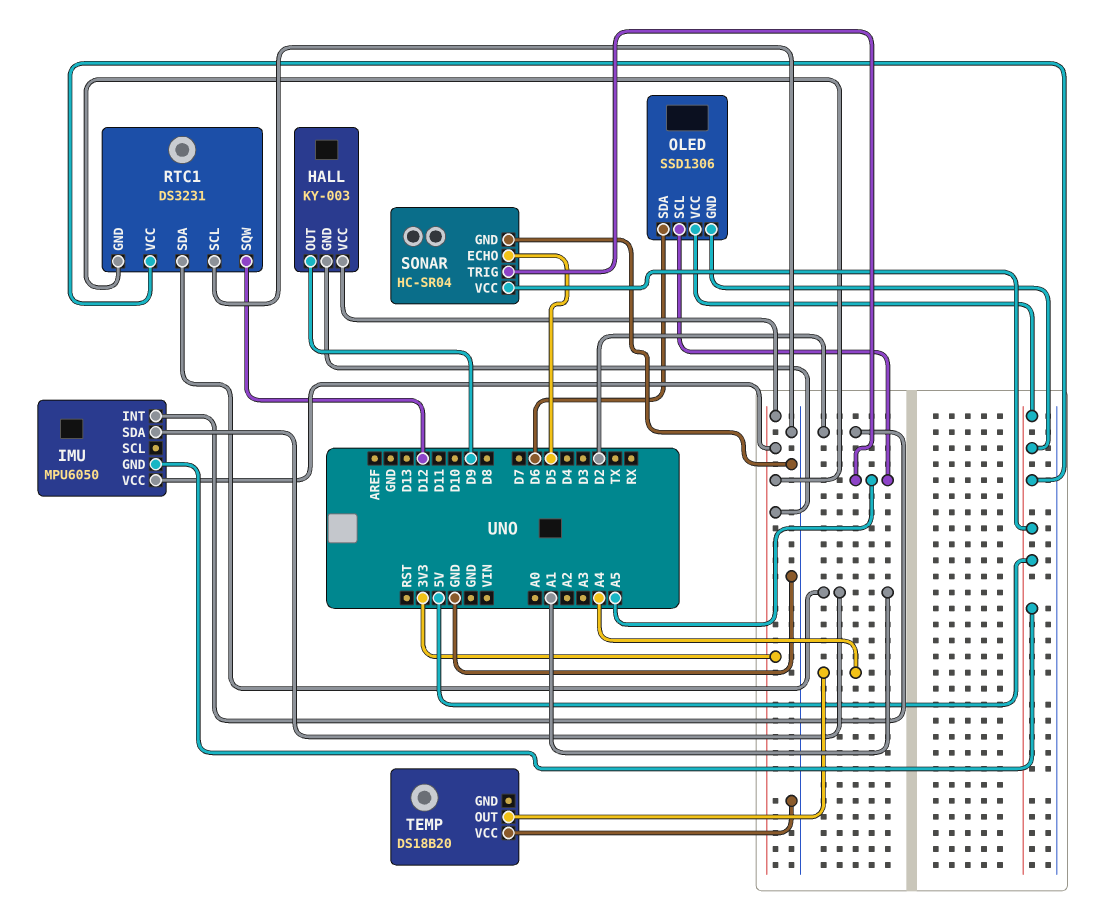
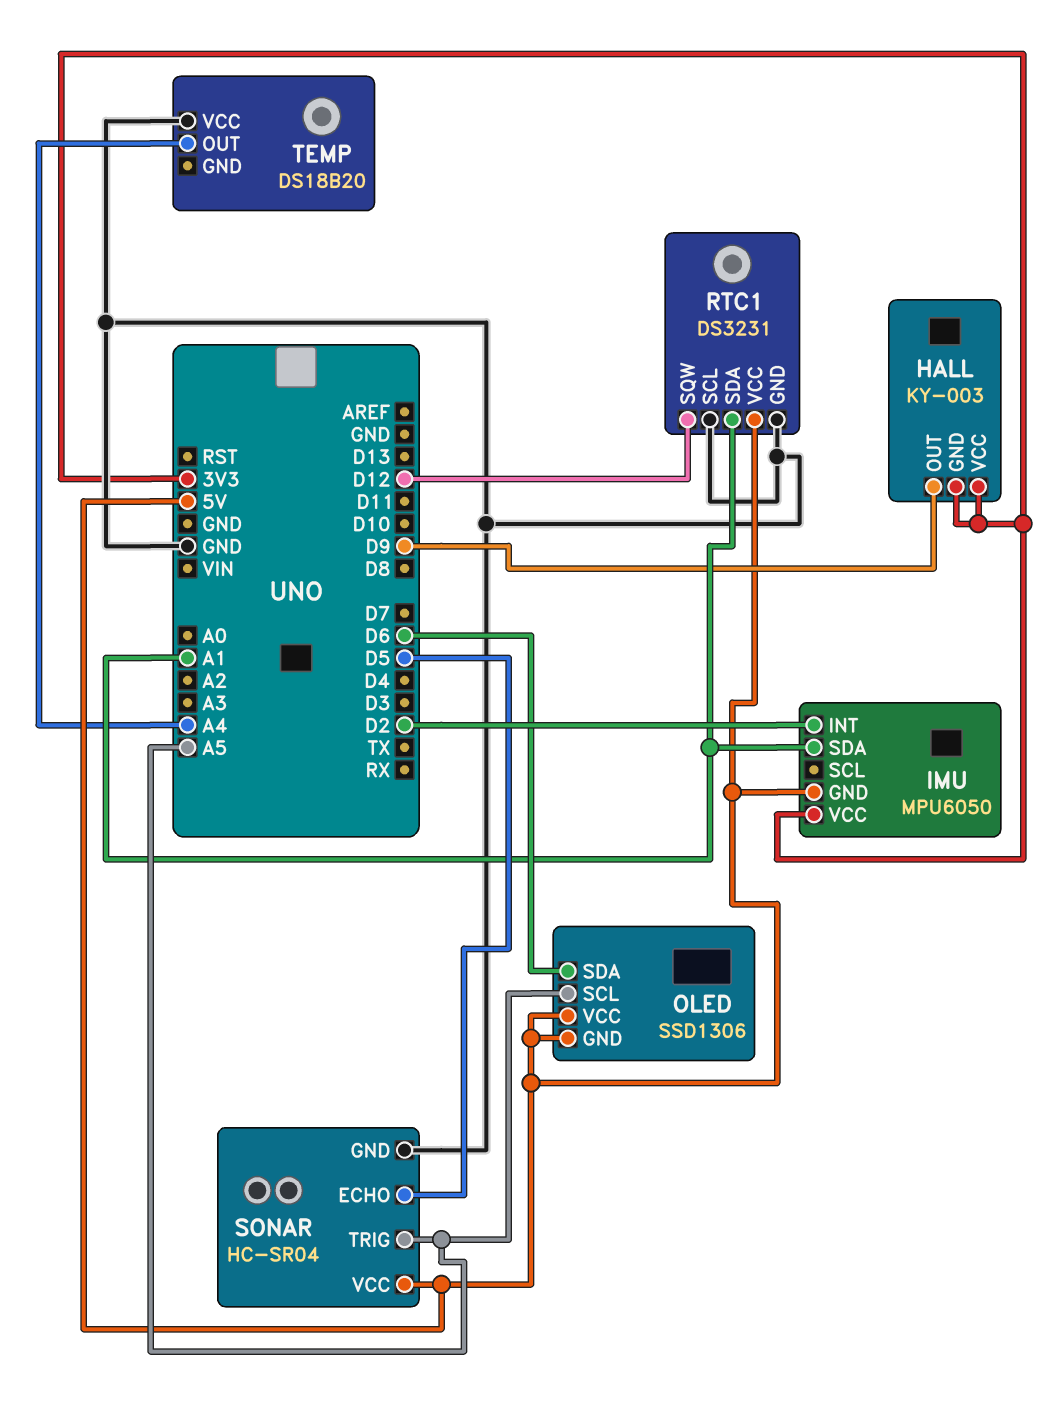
RTC1 pin GND: 3V3 -> GND

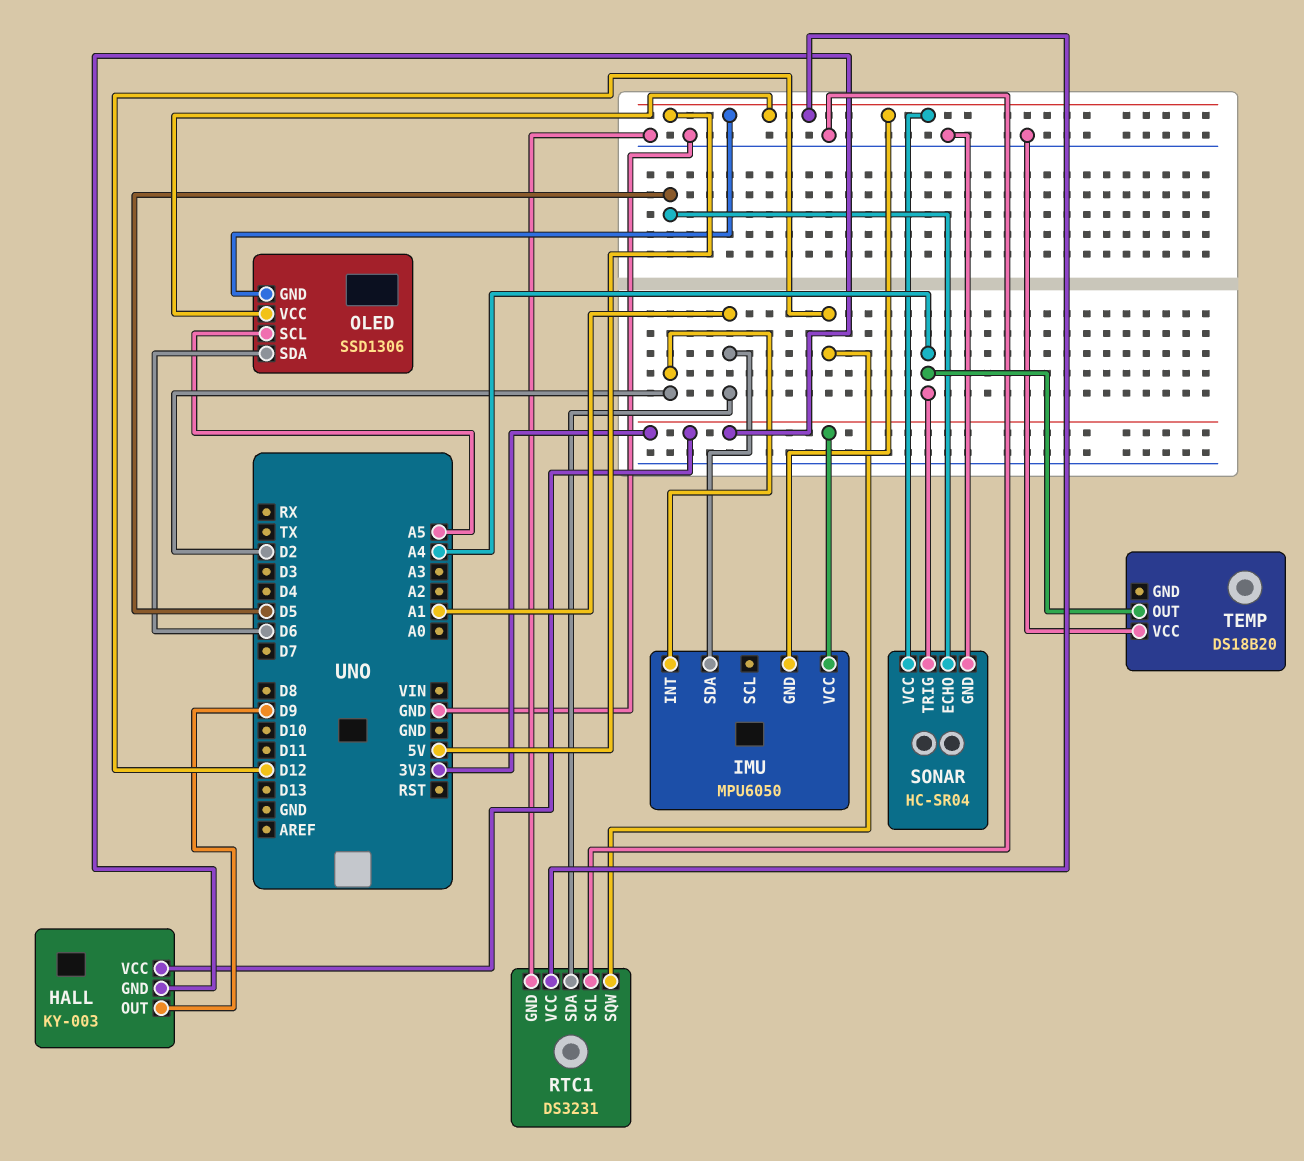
SONAR pin TRIG: A5 -> A4

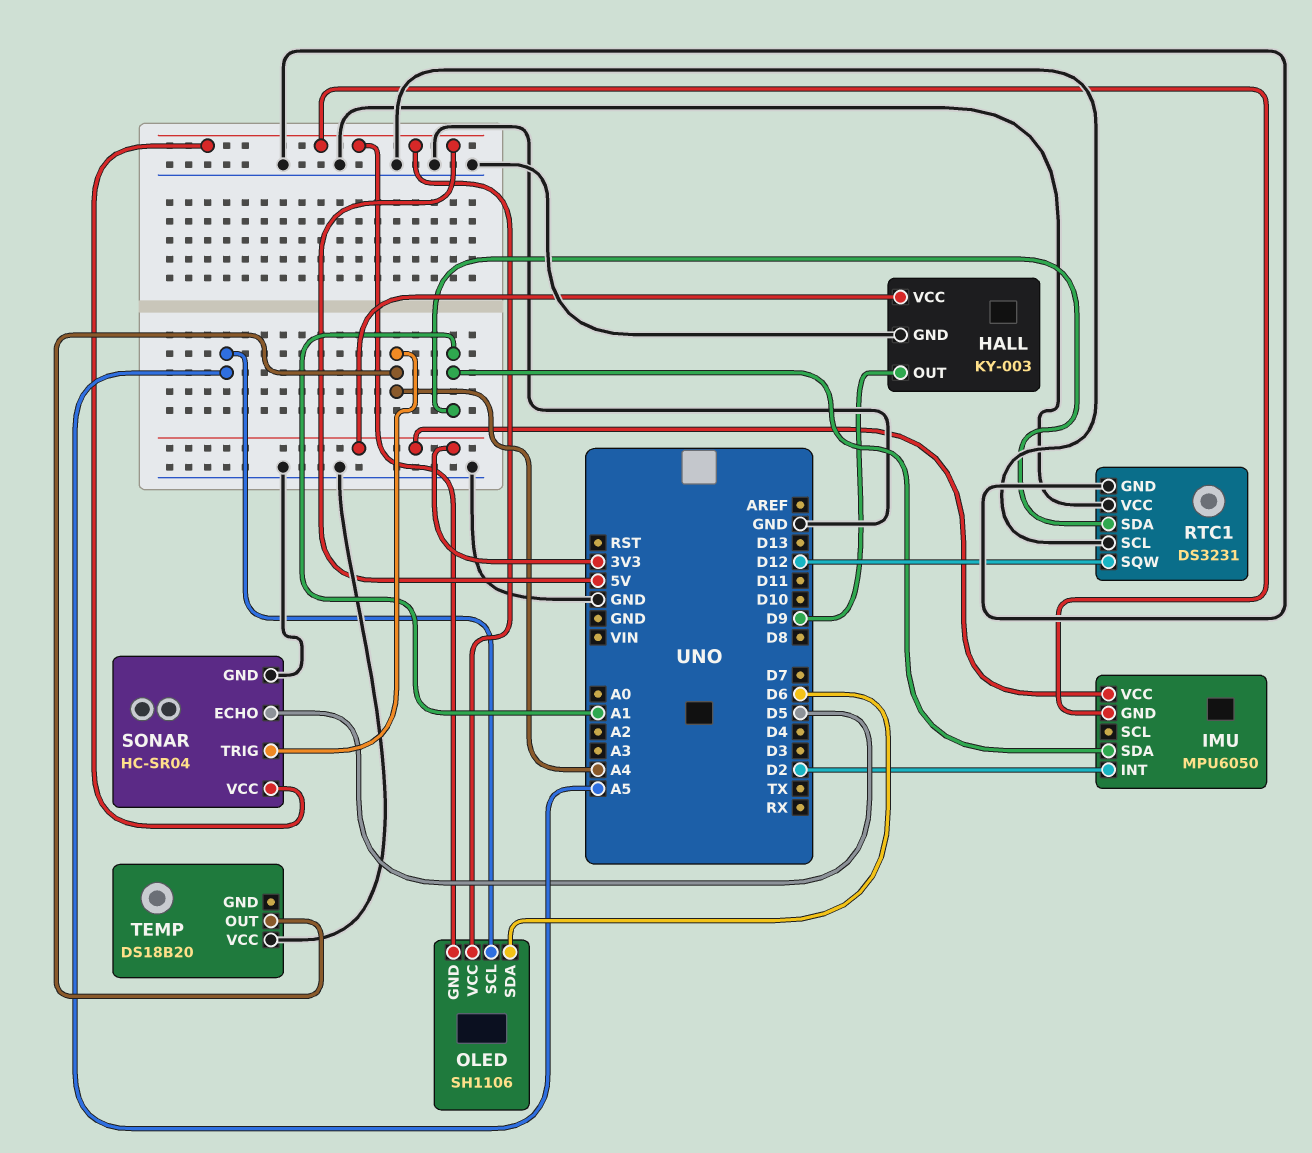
HALL pin GND: 3V3 -> GND
OLED: SSD1306 -> SH1106
RTC1 pin VCC: 5V -> GND

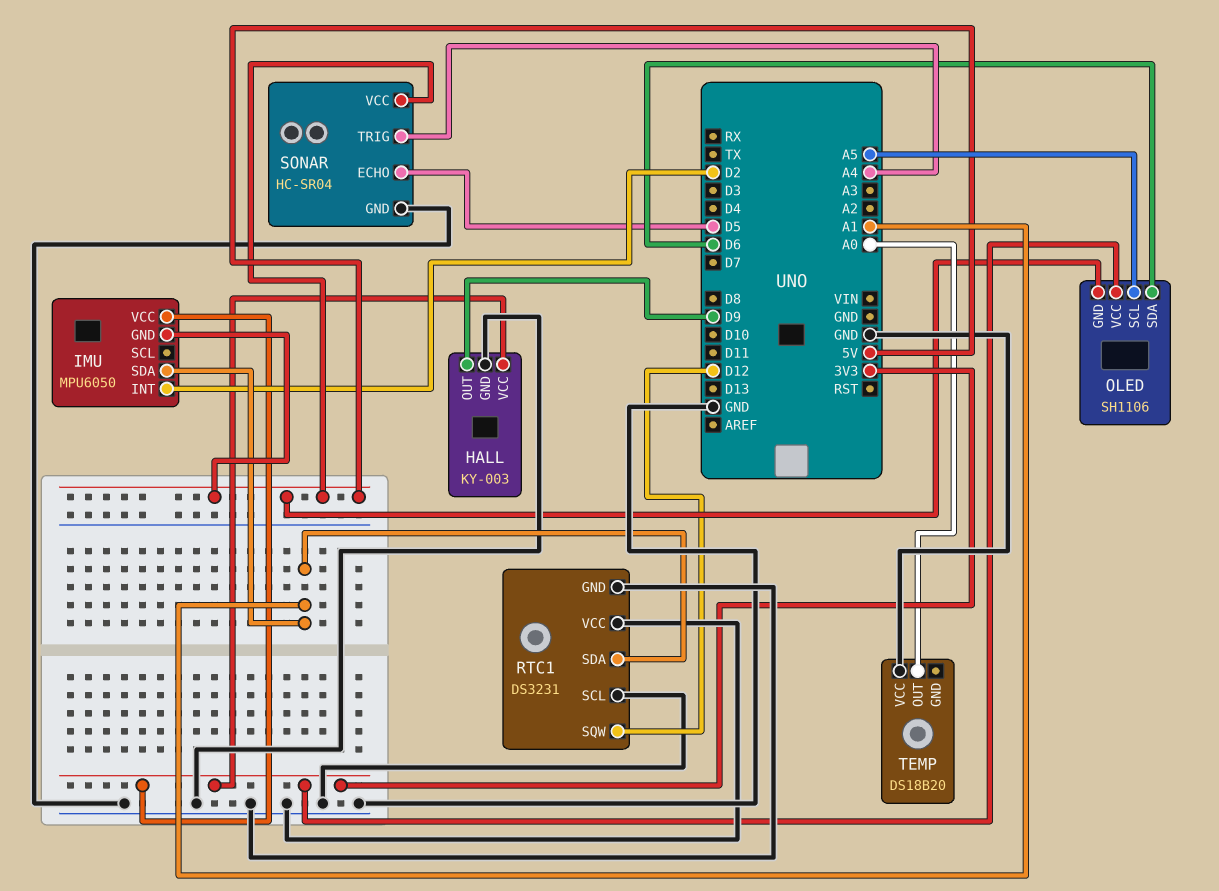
OLED pin VCC: 5V -> 3V3
TEMP pin OUT: A4 -> A0

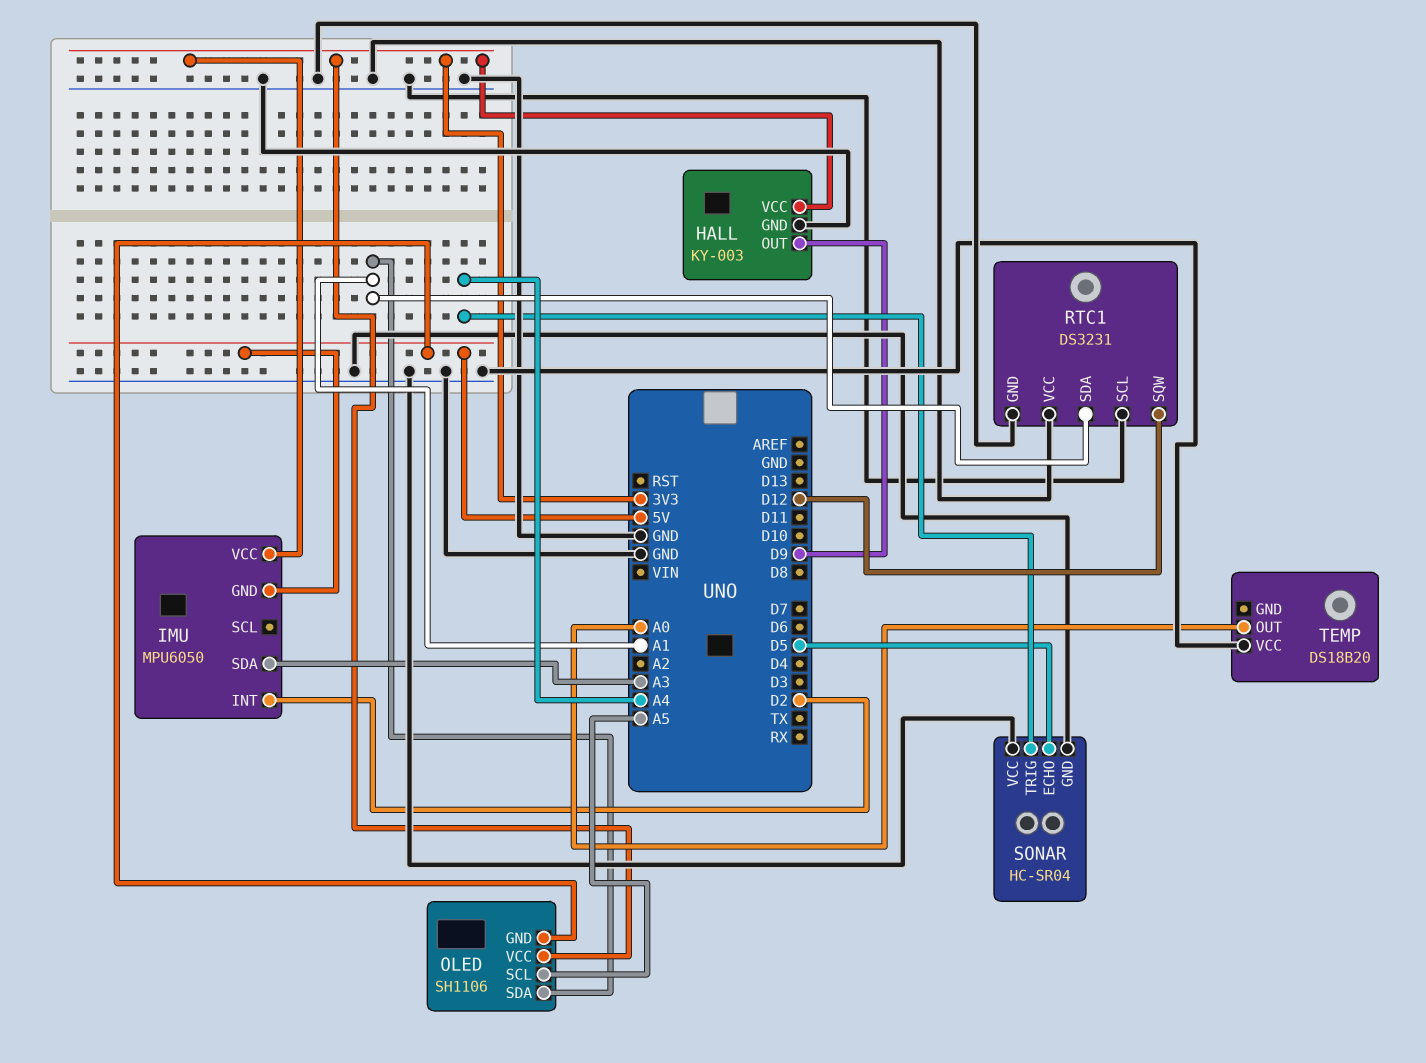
IMU pin SDA: A1 -> A3
OLED pin SDA: D6 -> A1
SONAR pin VCC: 5V -> GND

